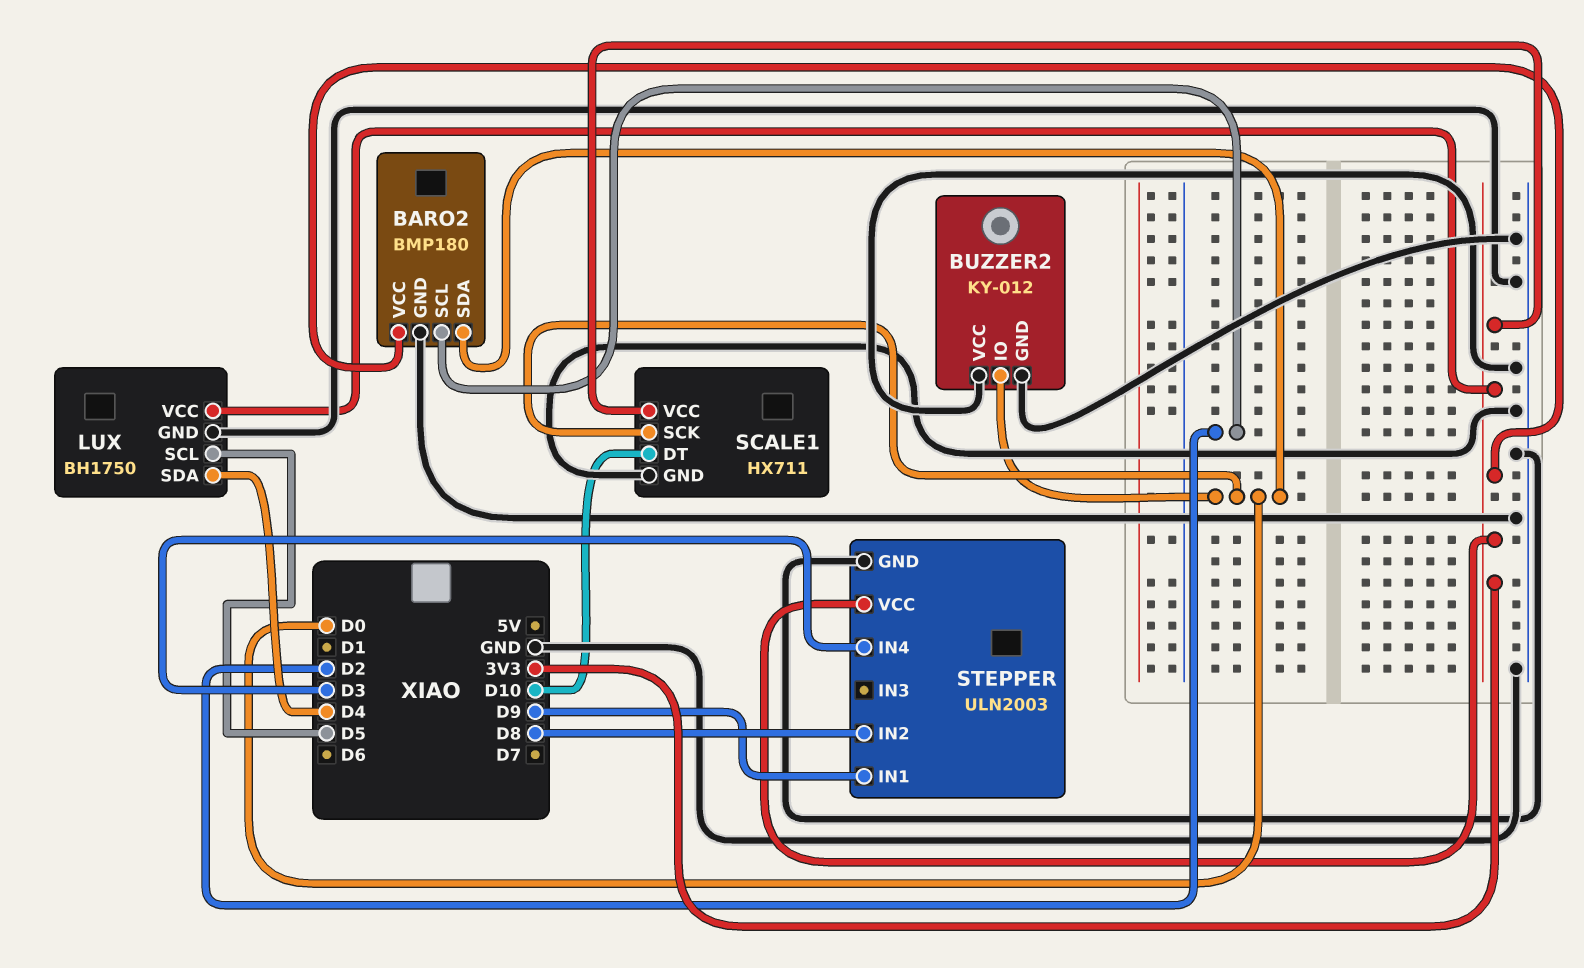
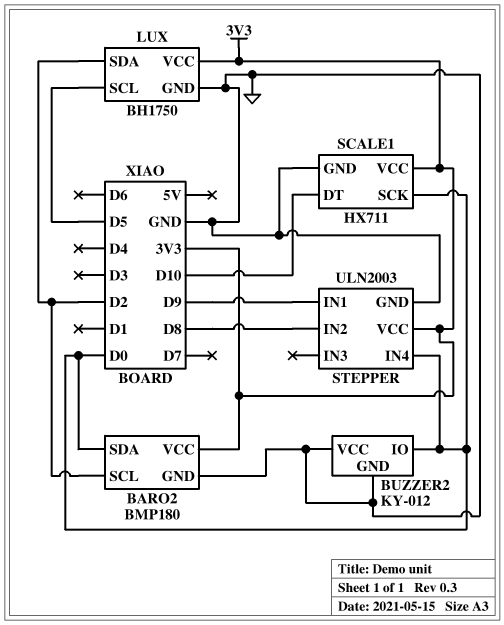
LUX pin SDA: D4 -> D2
STEPPER pin IN4: D3 -> D0

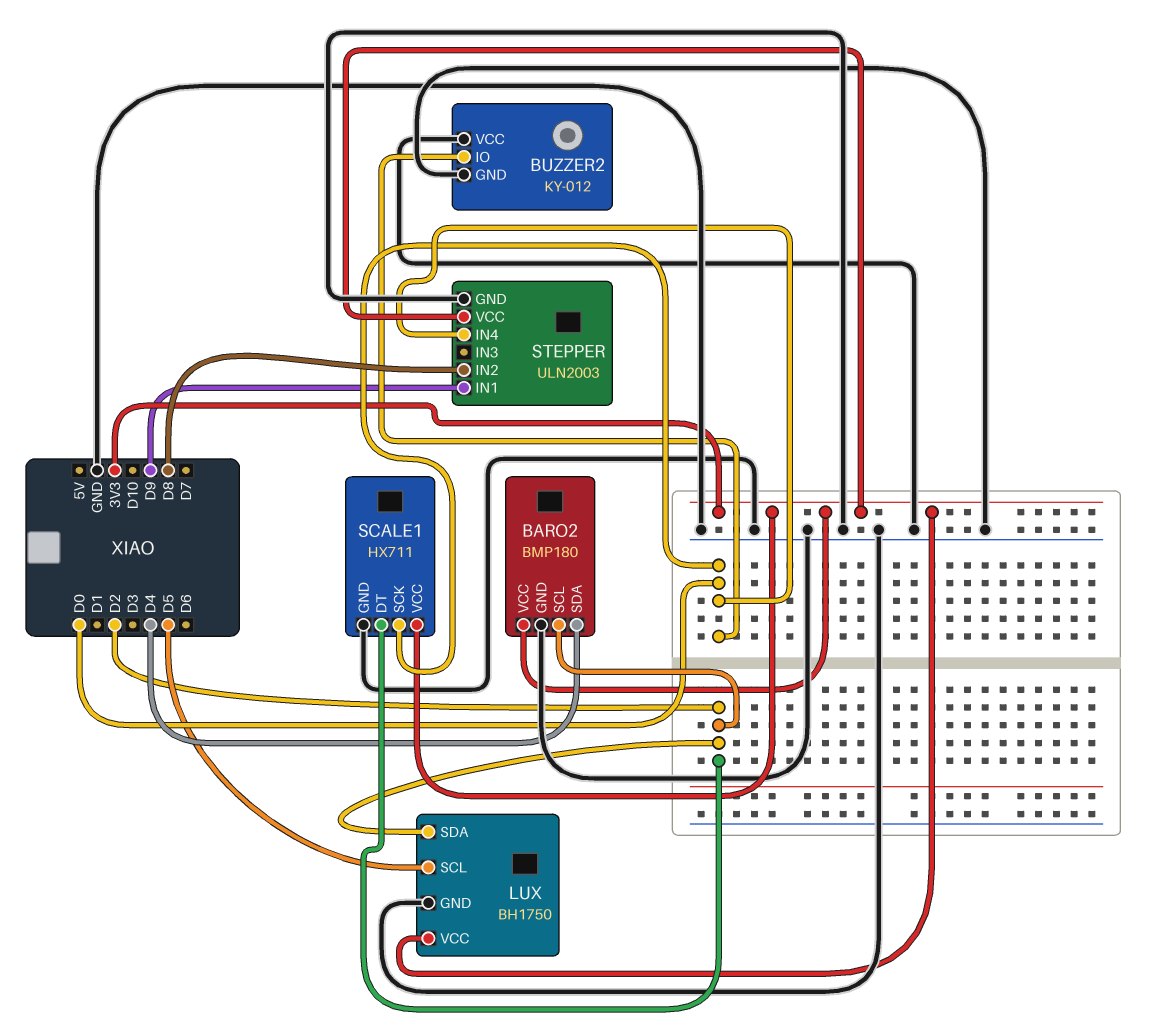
BARO2 pin SDA: D0 -> D4
SCALE1 pin DT: D10 -> D2

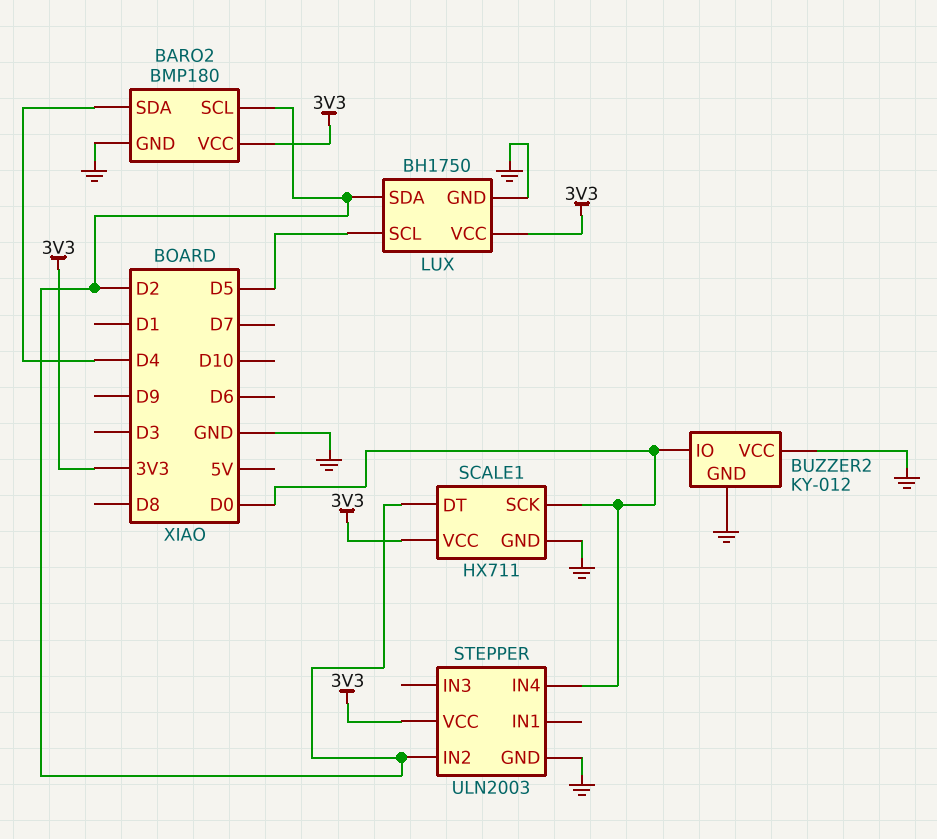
STEPPER pin IN1: D9 -> none
STEPPER pin IN2: D8 -> D2

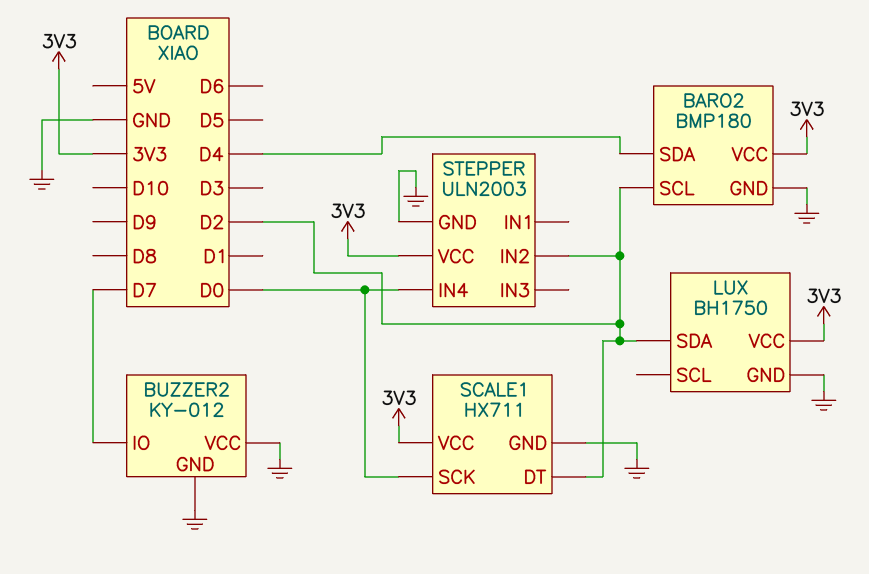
BUZZER2 pin IO: D0 -> D7
LUX pin SCL: D5 -> none

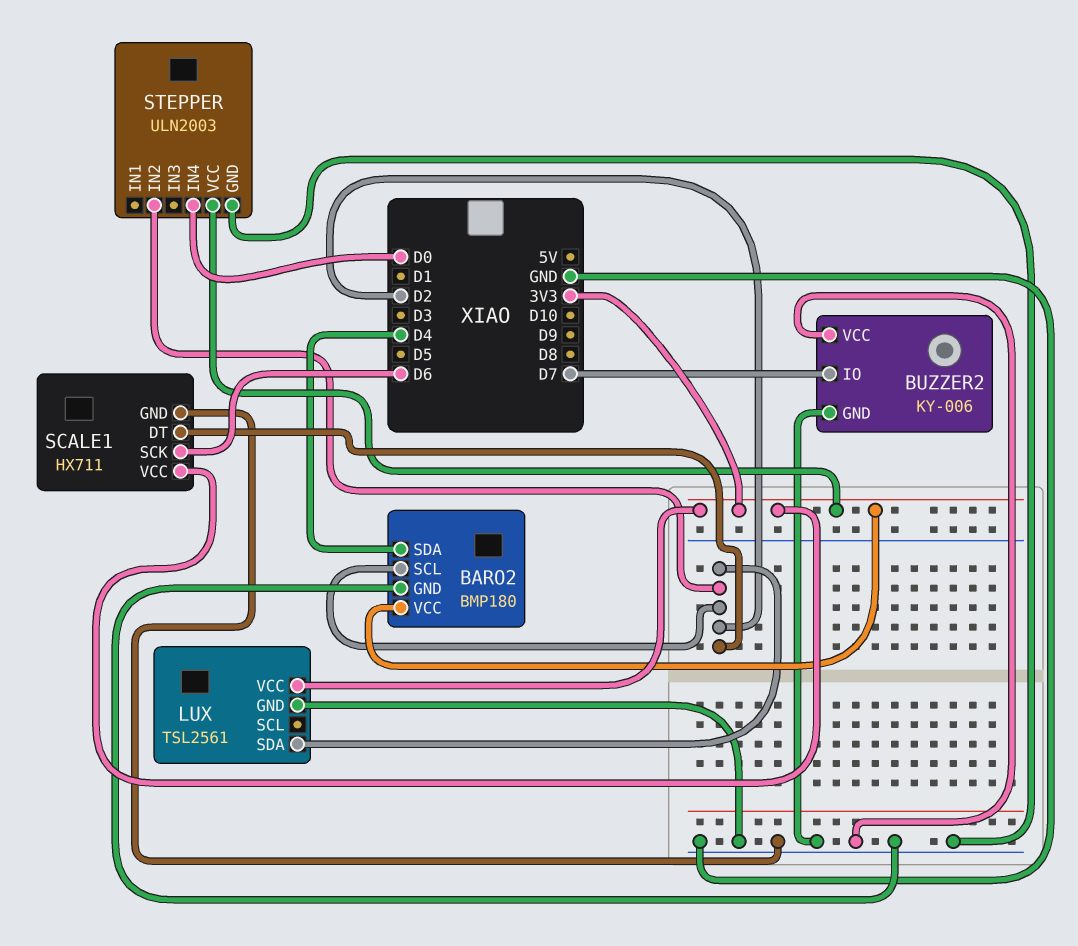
BUZZER2: KY-012 -> KY-006
LUX: BH1750 -> TSL2561
SCALE1 pin SCK: D0 -> D6

